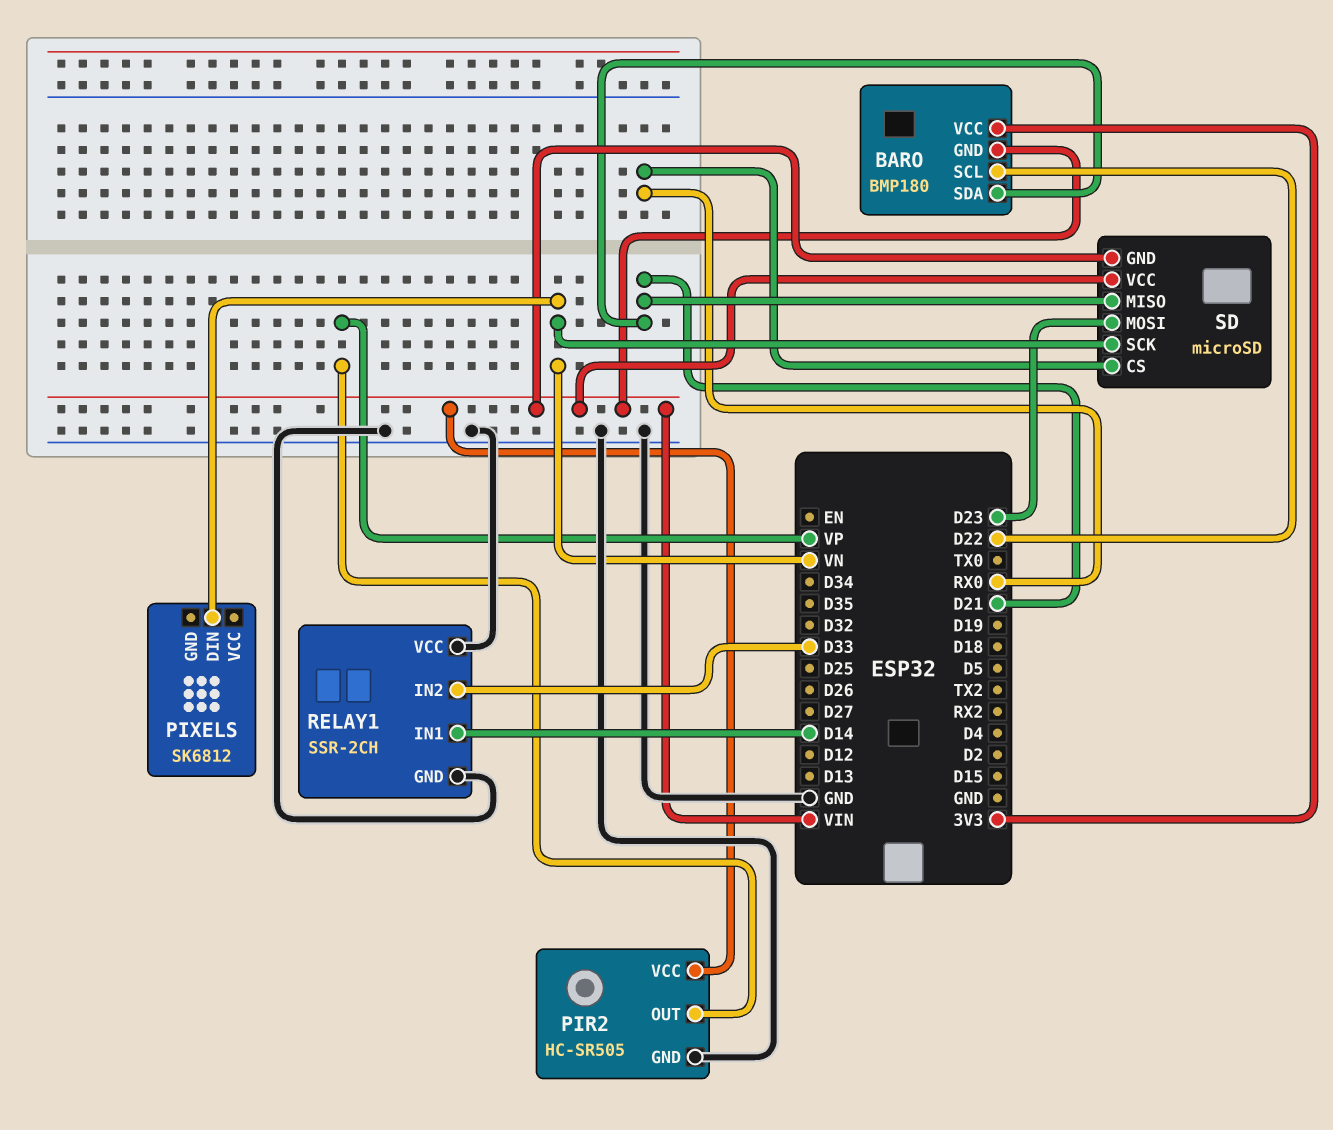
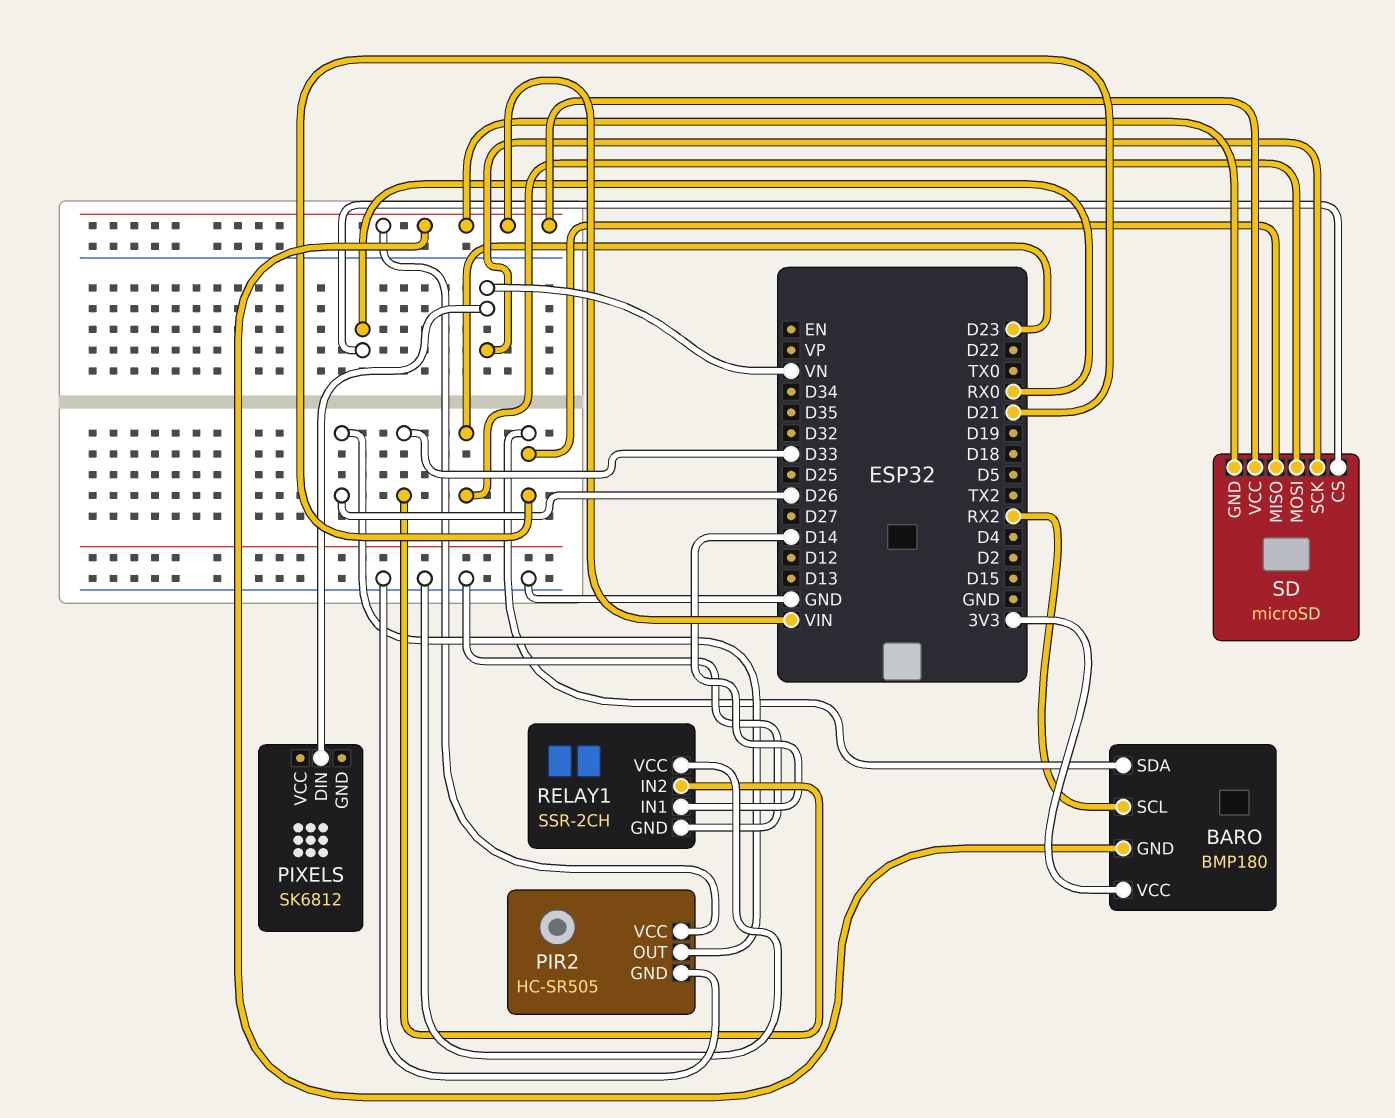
BARO pin SCL: D22 -> RX2
PIR2 pin OUT: VP -> D26

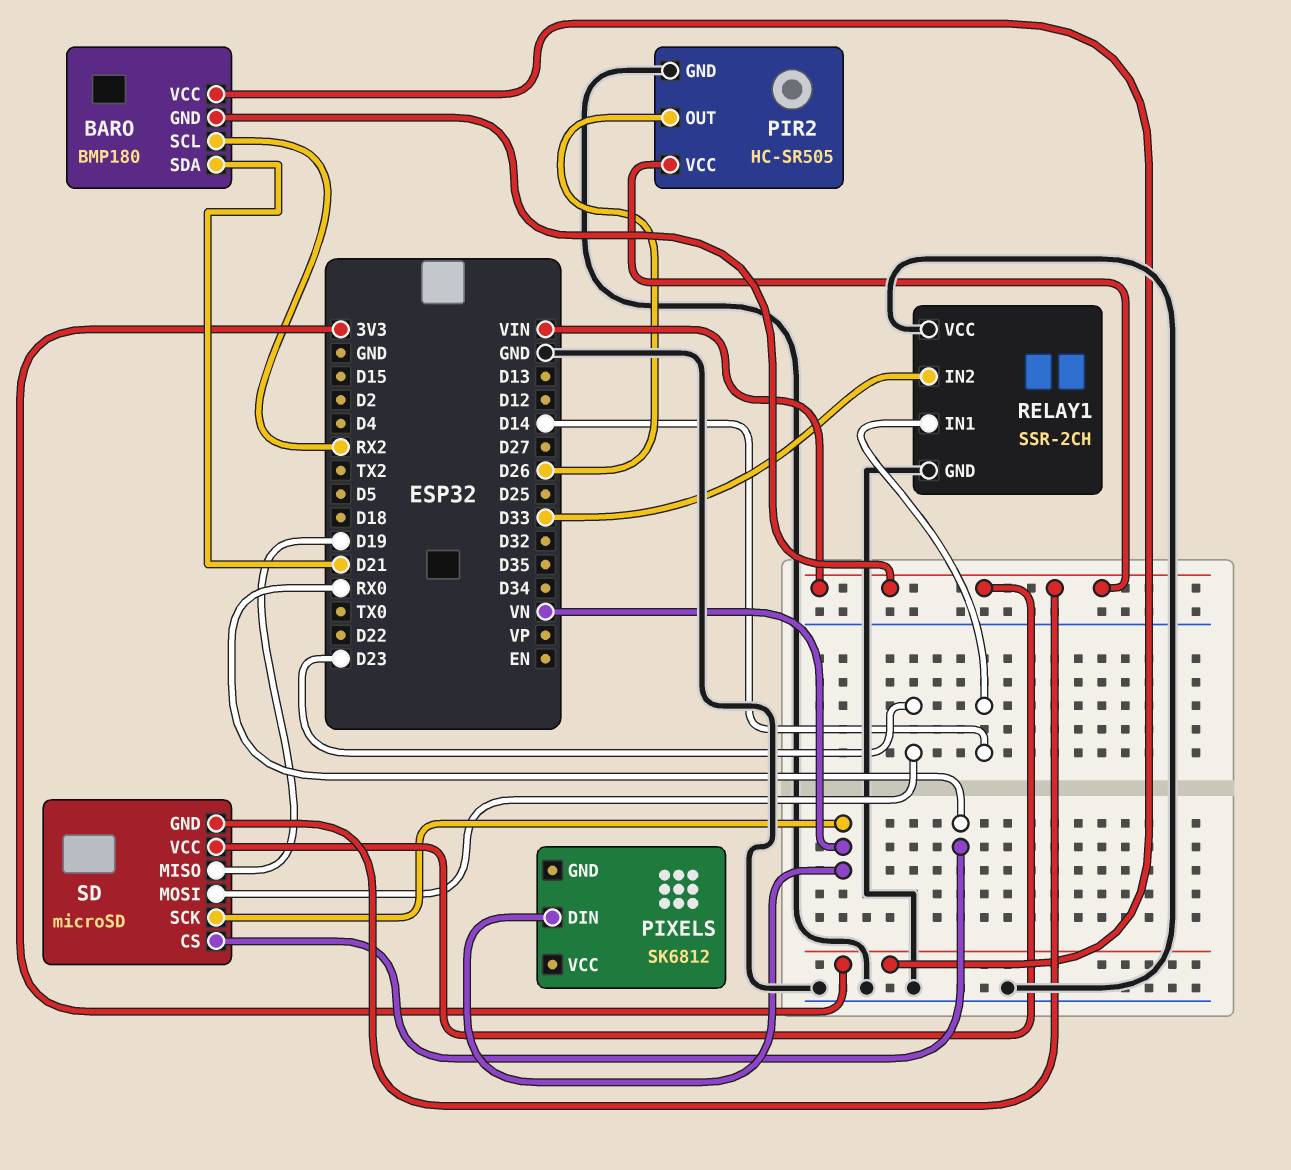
SD pin MISO: D21 -> D19

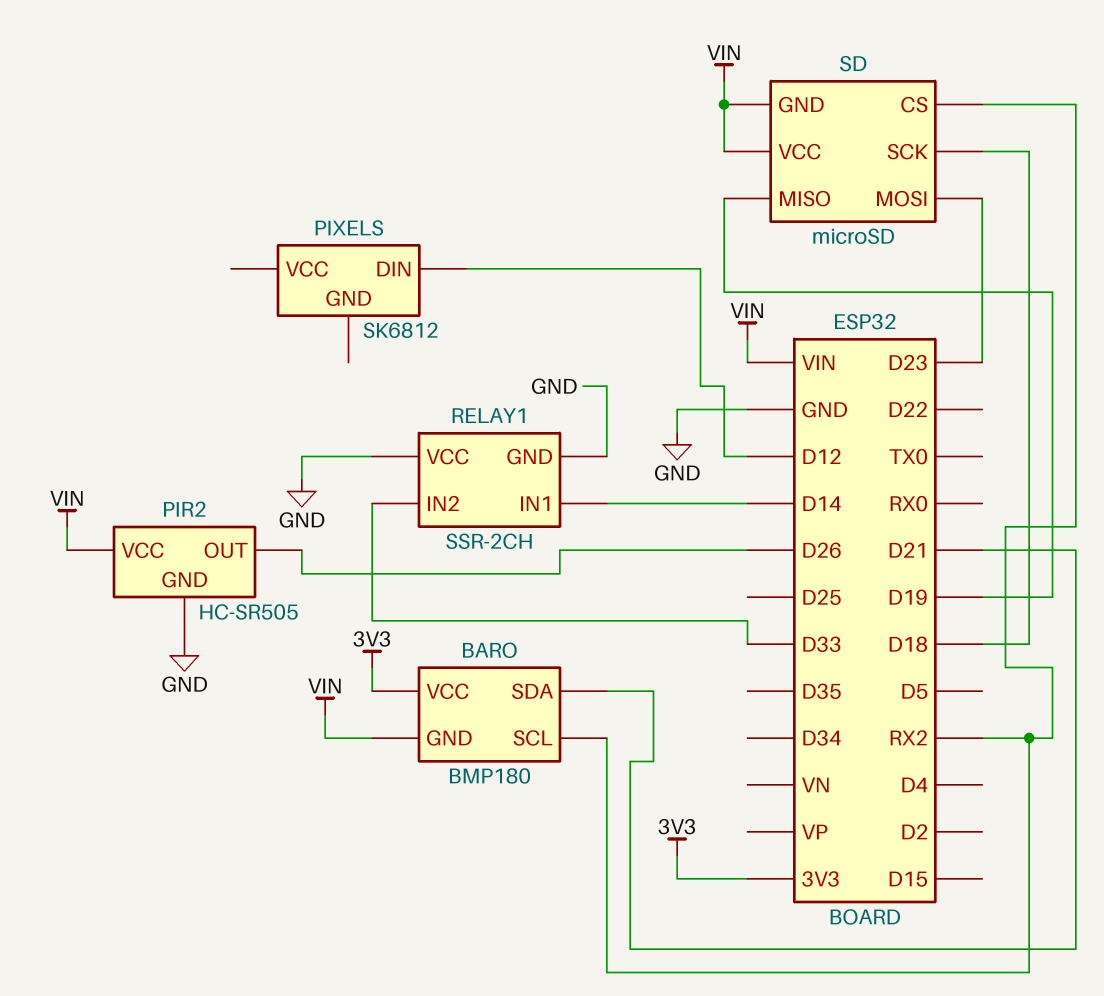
PIXELS pin DIN: VN -> D12
SD pin CS: RX0 -> RX2
SD pin SCK: VN -> D18

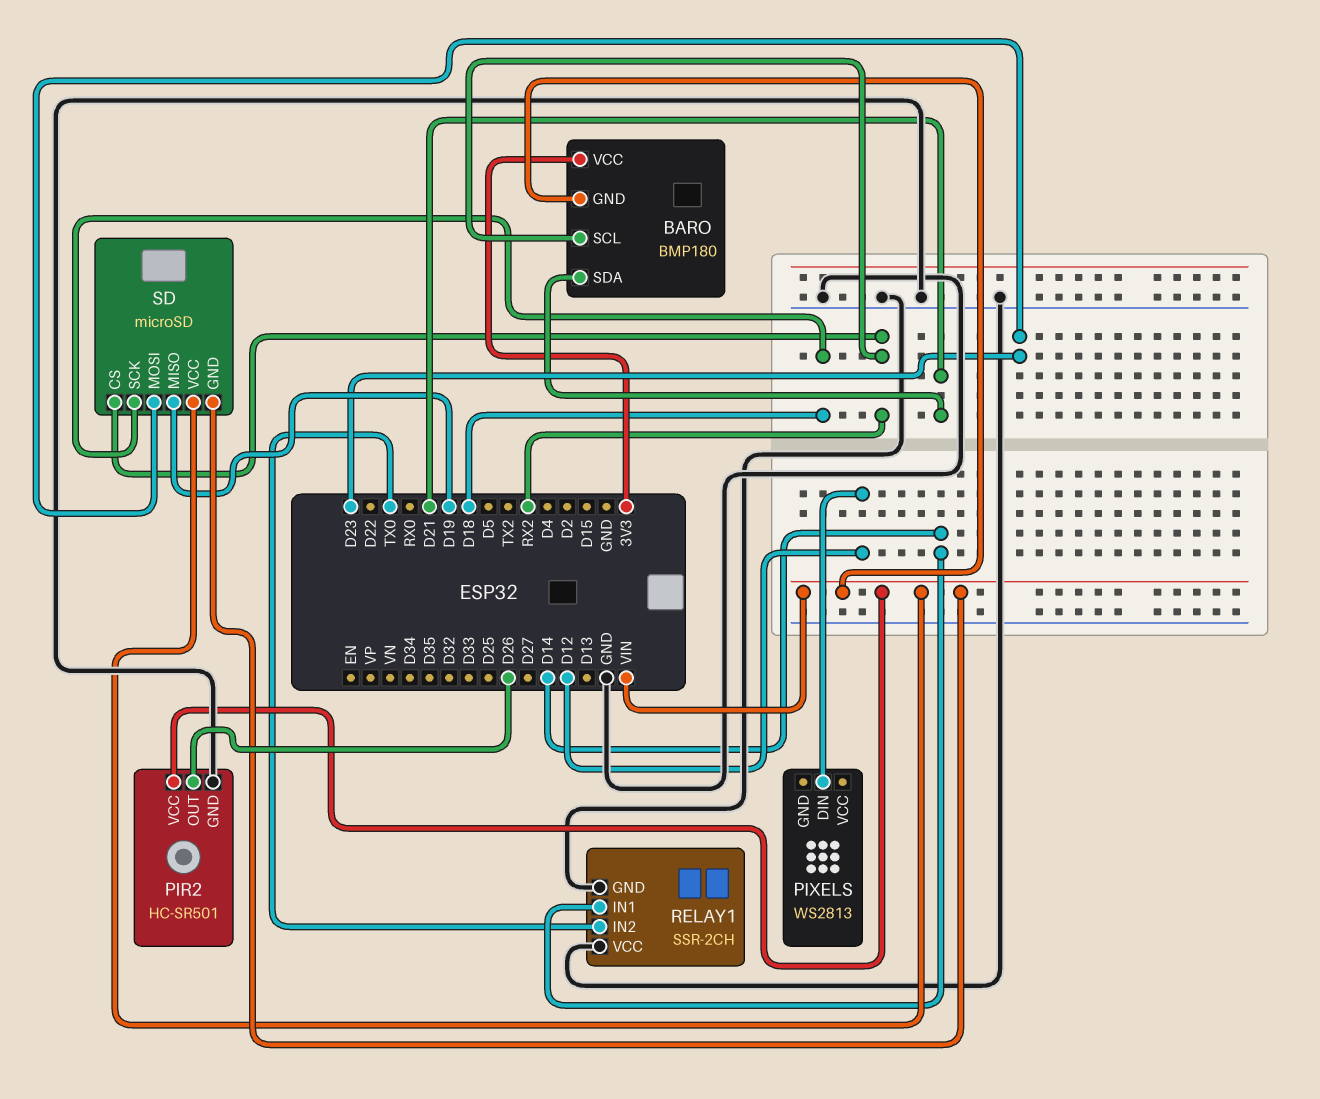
PIR2: HC-SR505 -> HC-SR501
PIXELS: SK6812 -> WS2813
RELAY1 pin IN2: D33 -> TX0

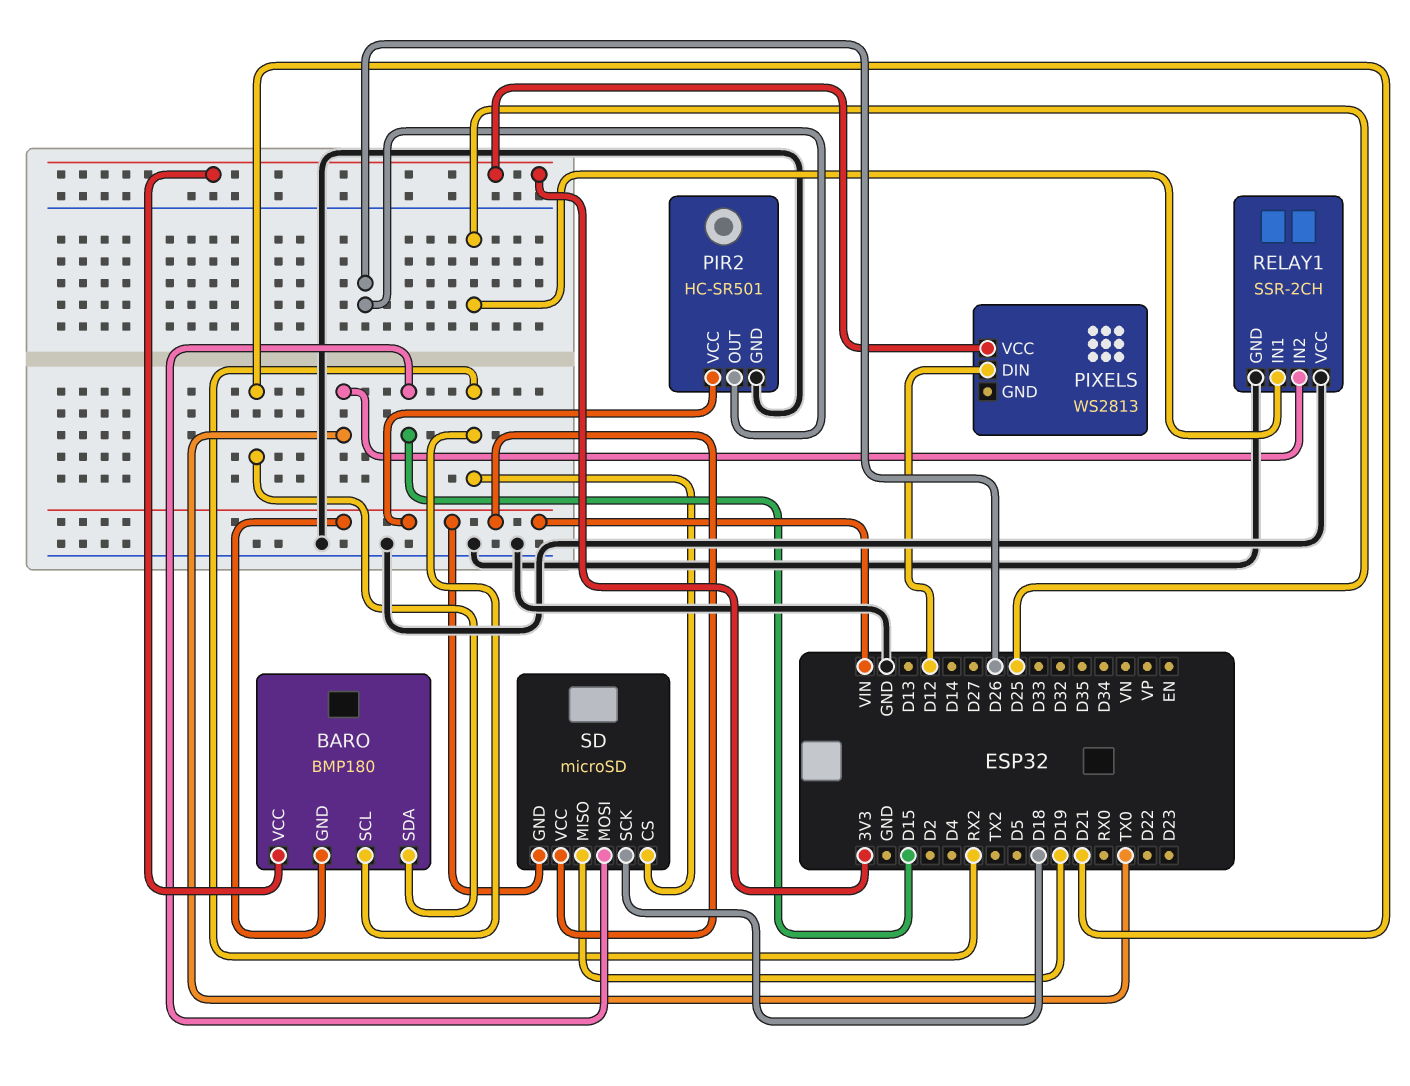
PIXELS pin VCC: none -> 3V3
RELAY1 pin IN1: D14 -> D25
SD pin MOSI: D23 -> D15

